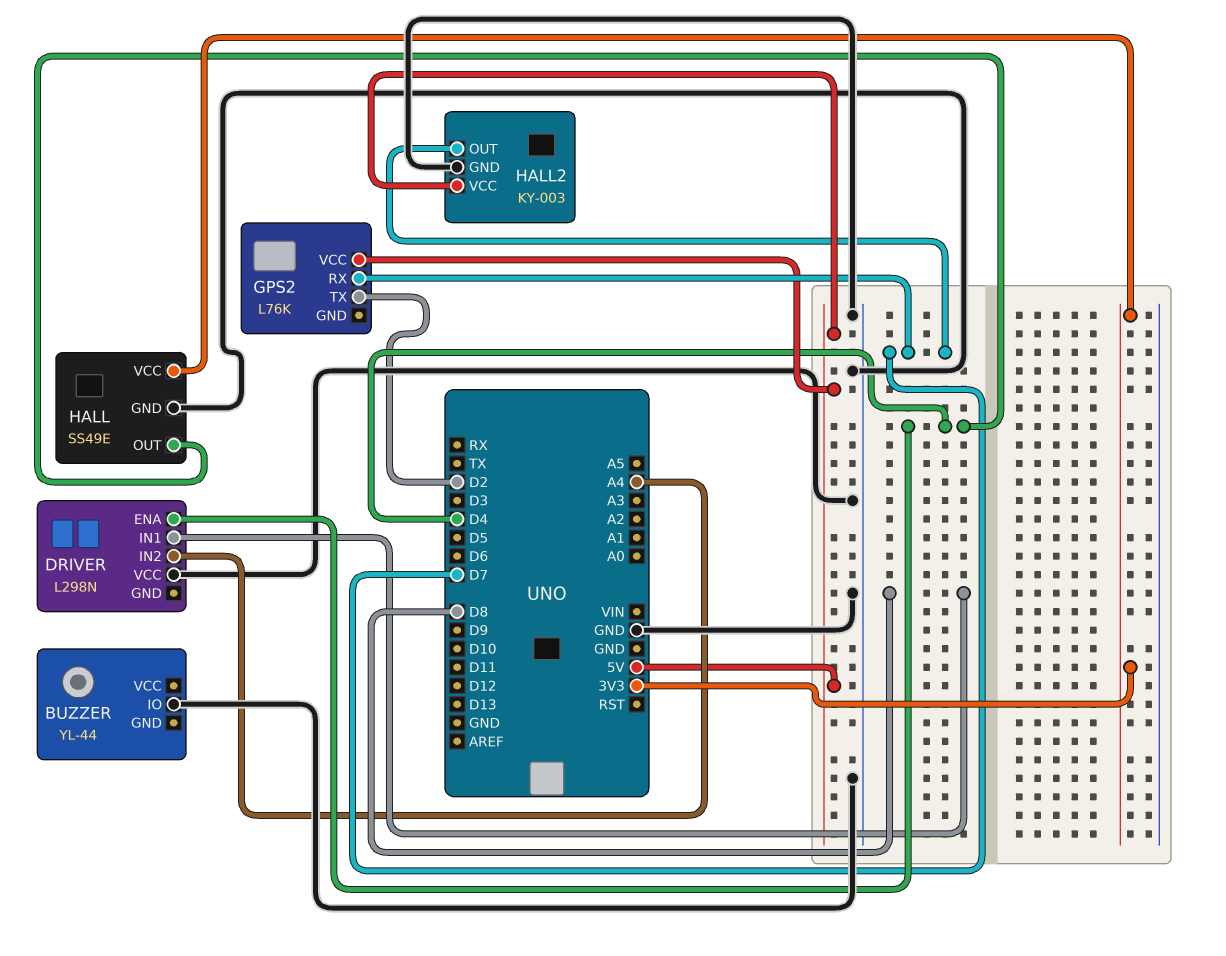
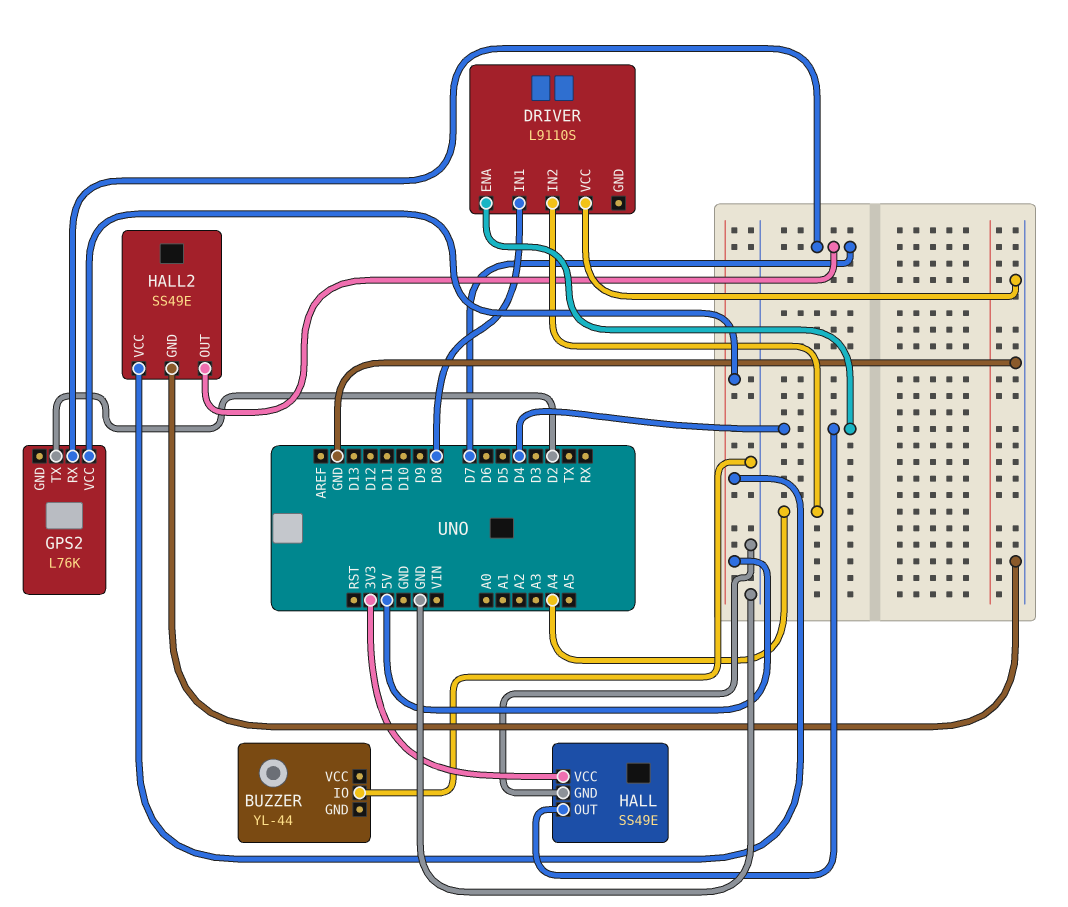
DRIVER: L298N -> L9110S
HALL2: KY-003 -> SS49E

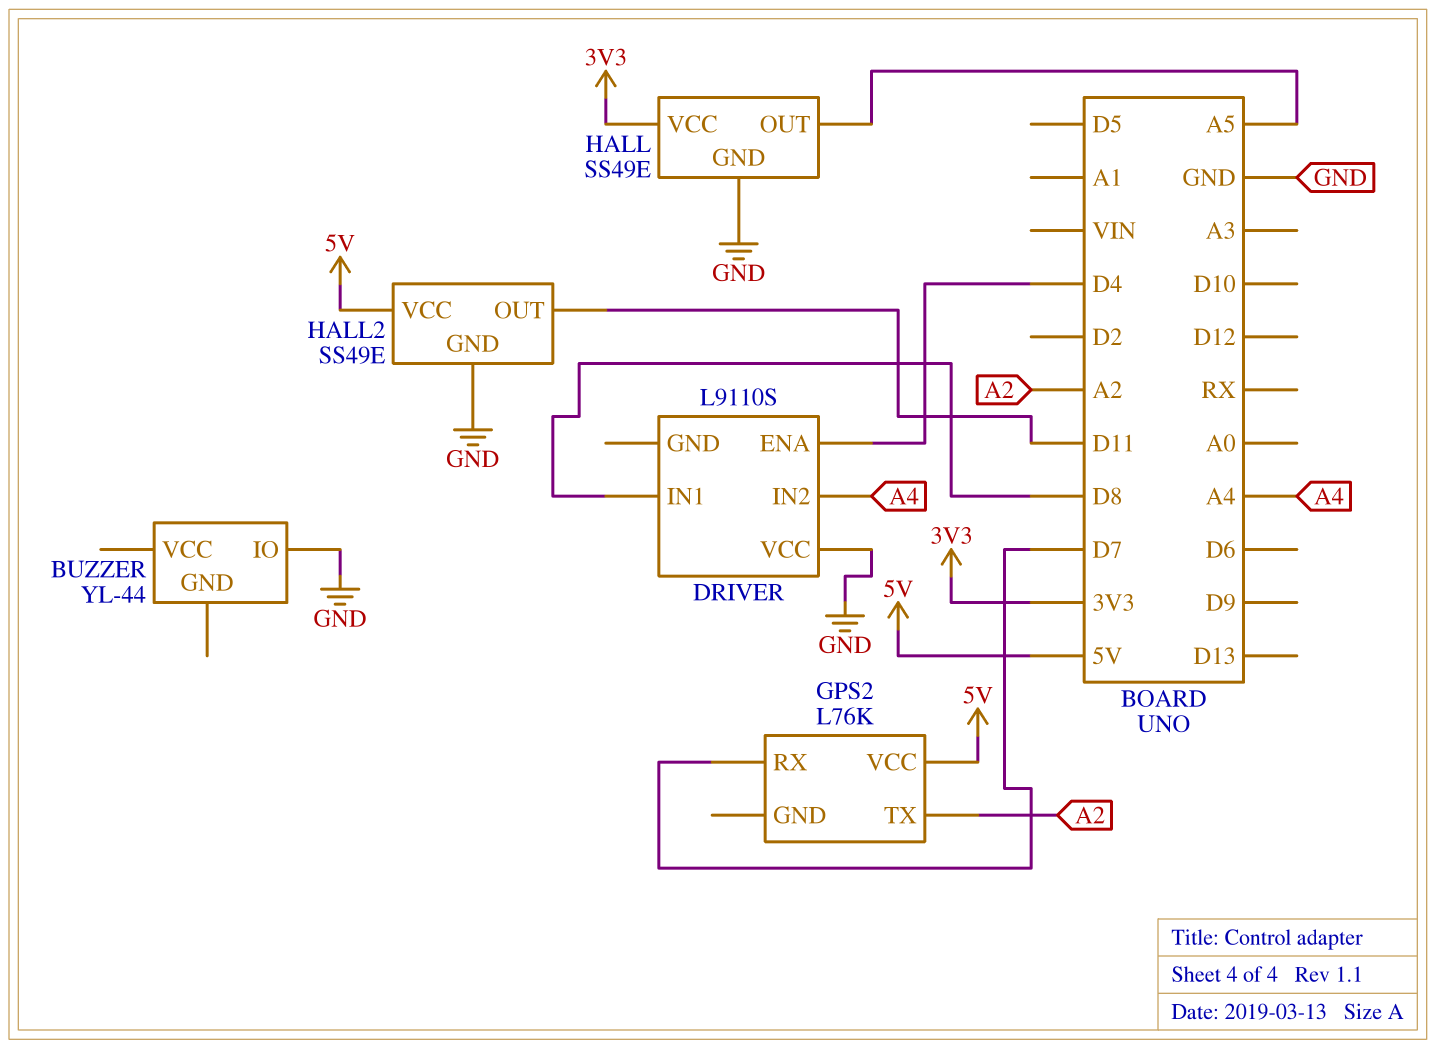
GPS2 pin TX: D2 -> A2
HALL pin OUT: D4 -> A5
HALL2 pin OUT: D7 -> D11

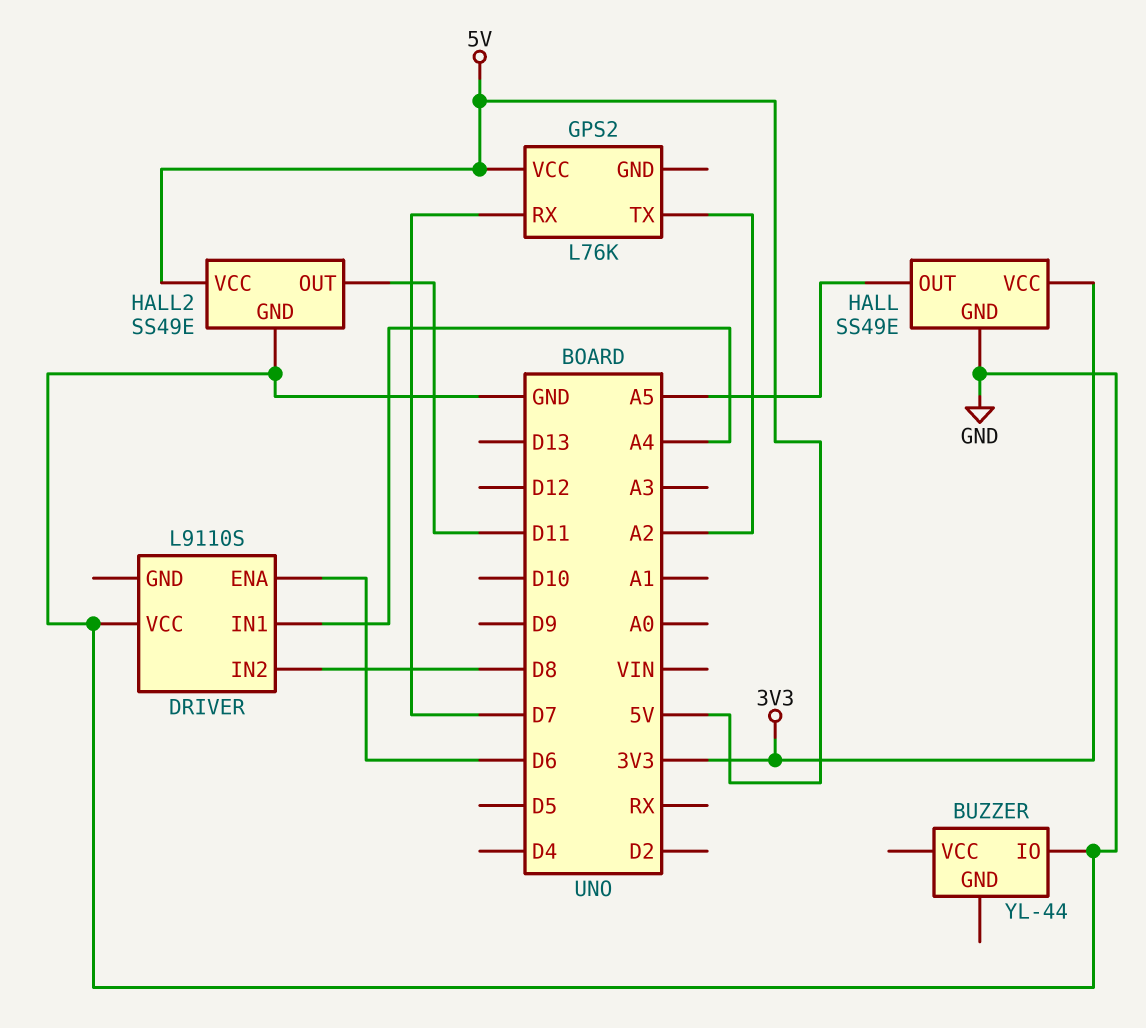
DRIVER pin ENA: D4 -> D6
DRIVER pin IN1: D8 -> A4
DRIVER pin IN2: A4 -> D8

